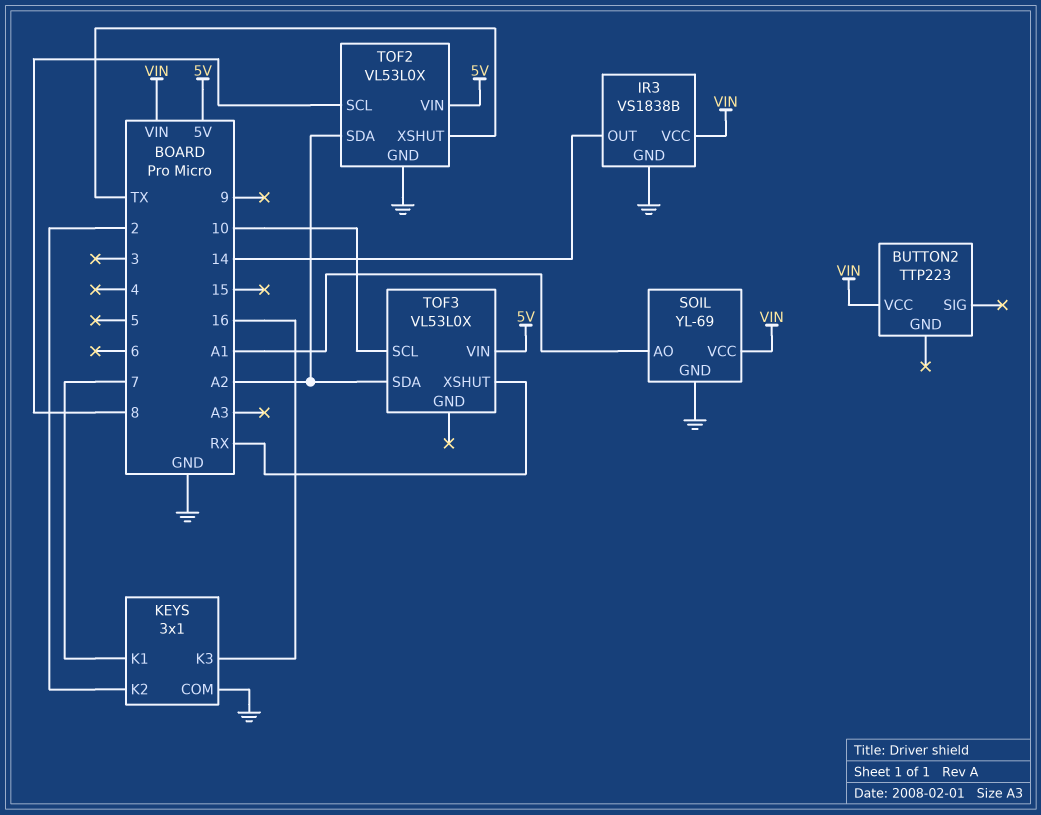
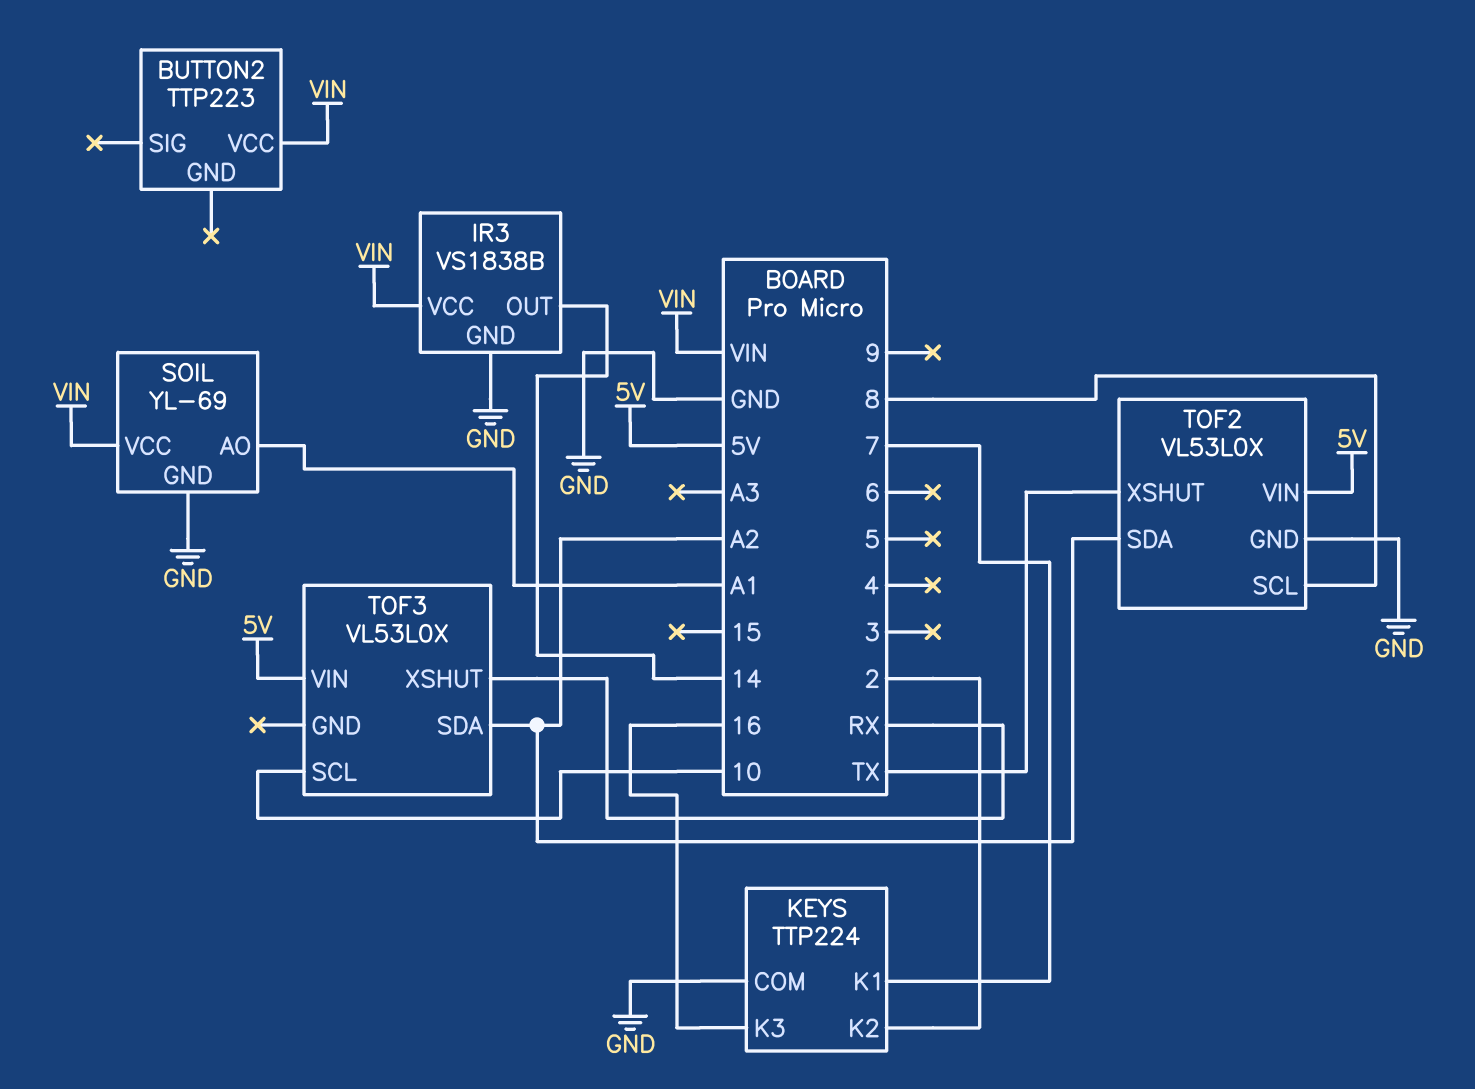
KEYS: 3x1 -> TTP224

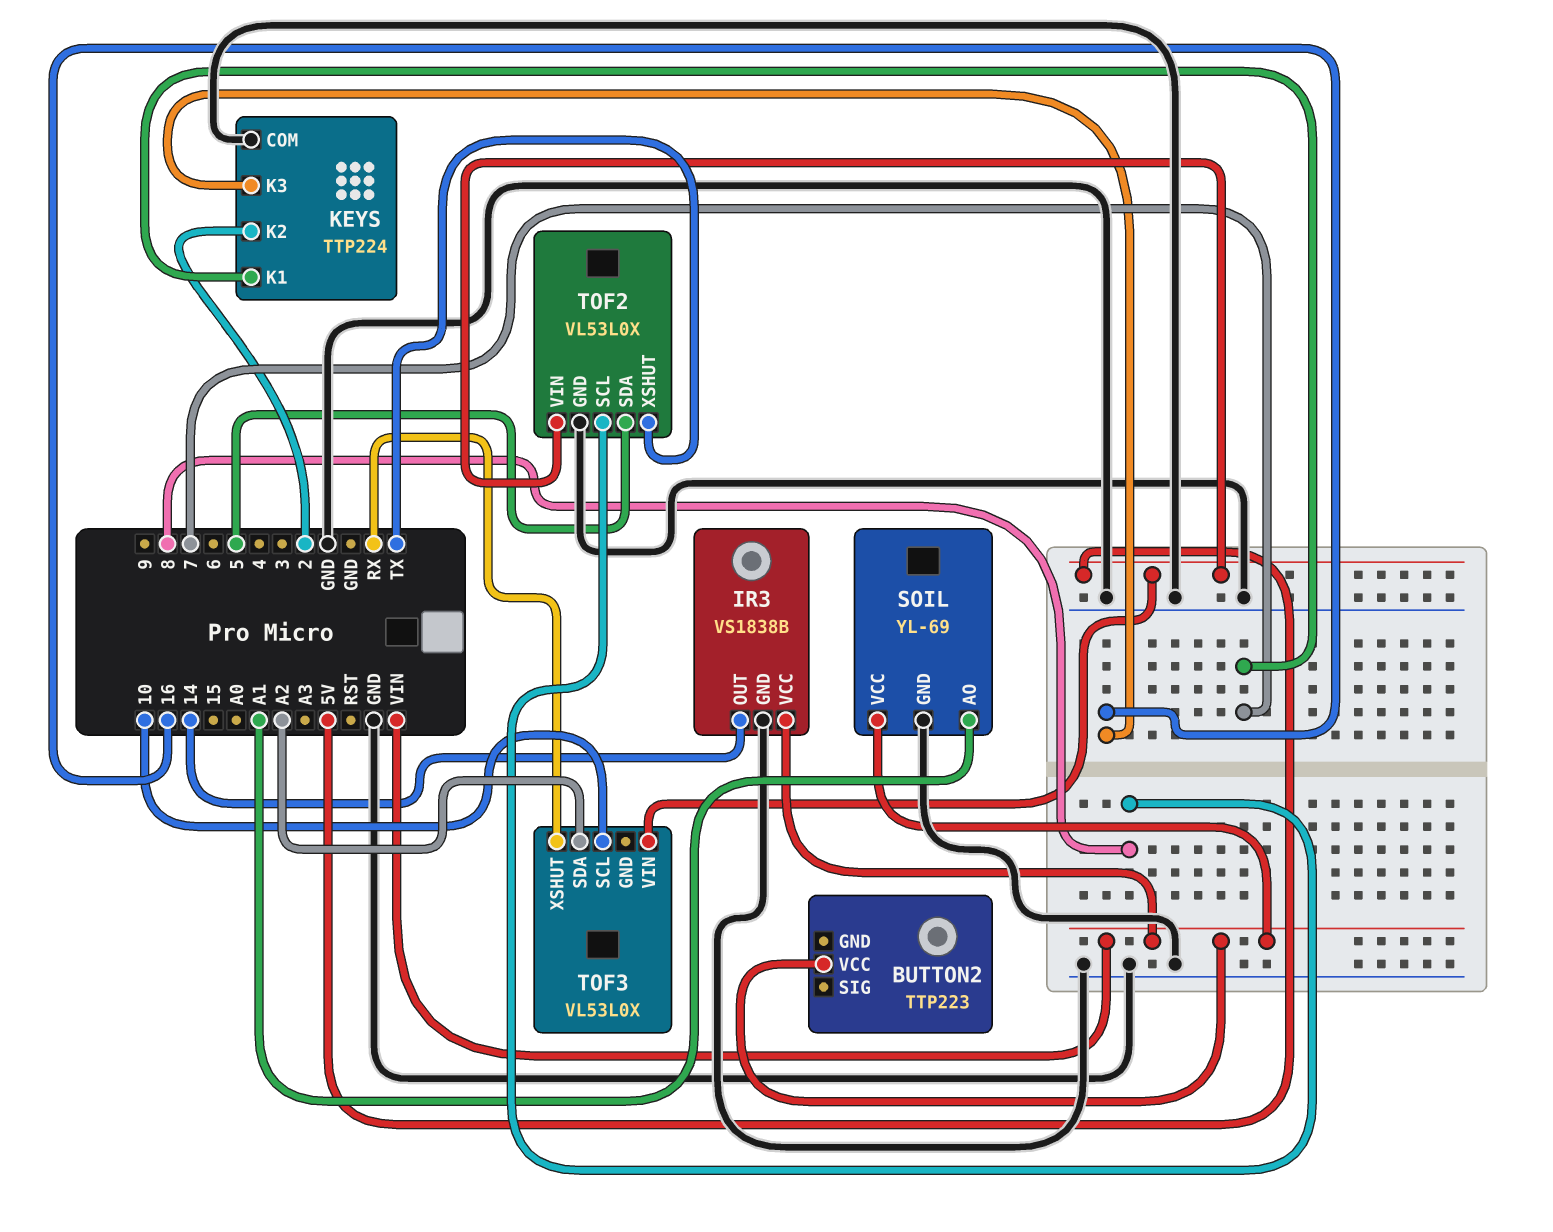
TOF2 pin SDA: A2 -> 5

